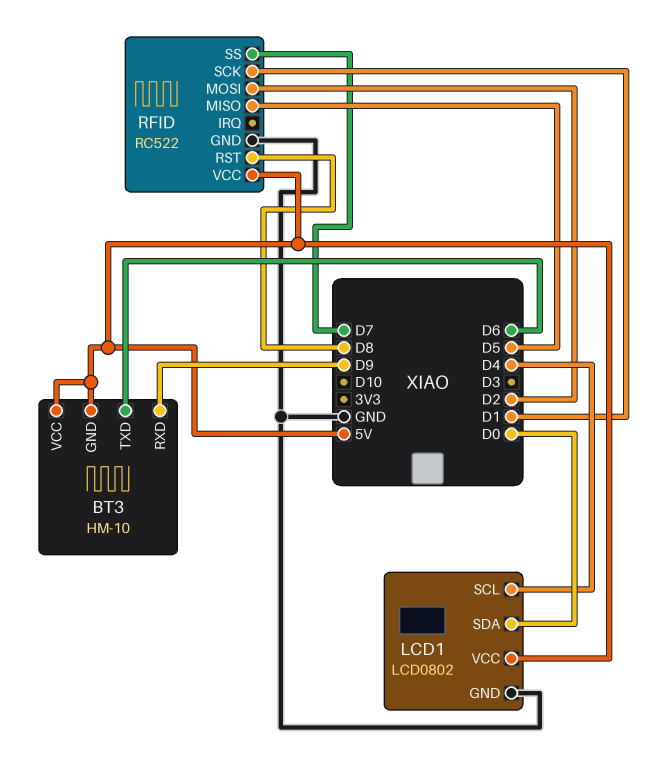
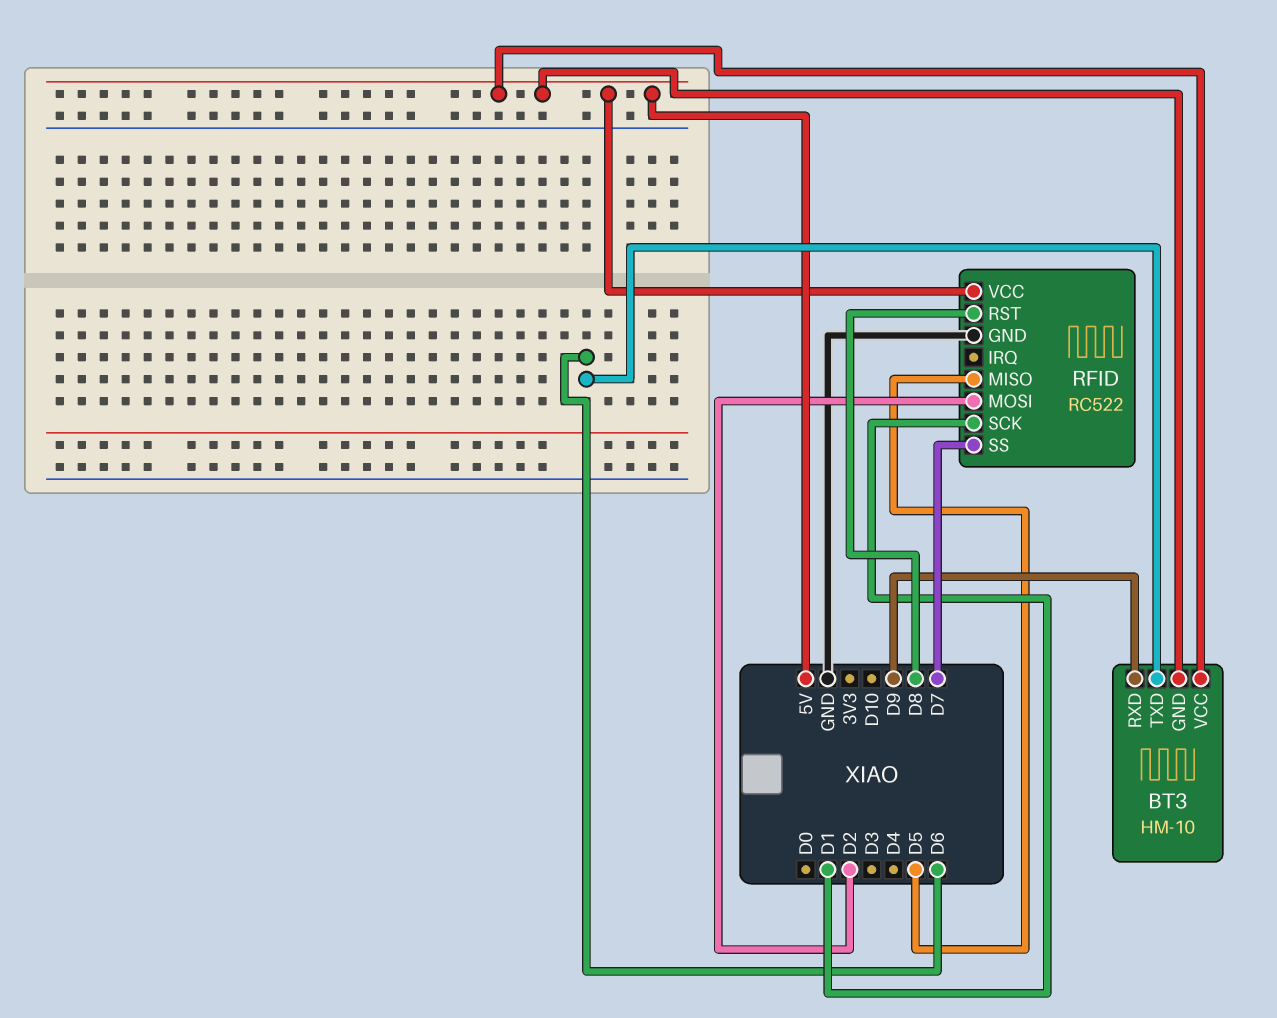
LCD1: LCD0802 -> none
LCD1 pin GND: GND -> none
LCD1 pin SCL: D4 -> none
LCD1 pin SDA: D0 -> none
LCD1 pin VCC: 5V -> none

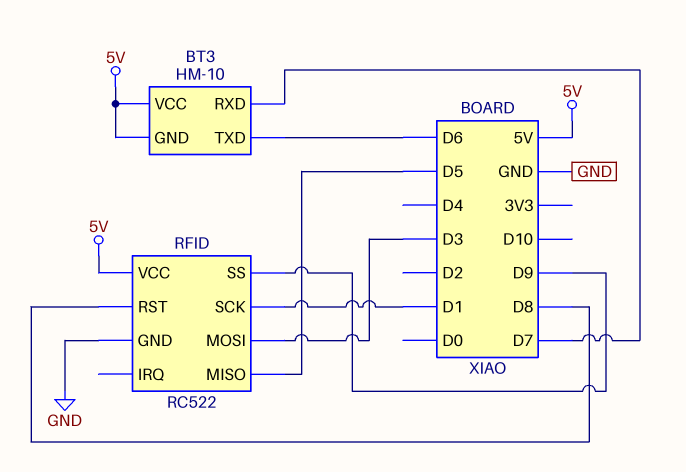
BT3 pin RXD: D9 -> D7
RFID pin MOSI: D2 -> D3
RFID pin SS: D7 -> D9

